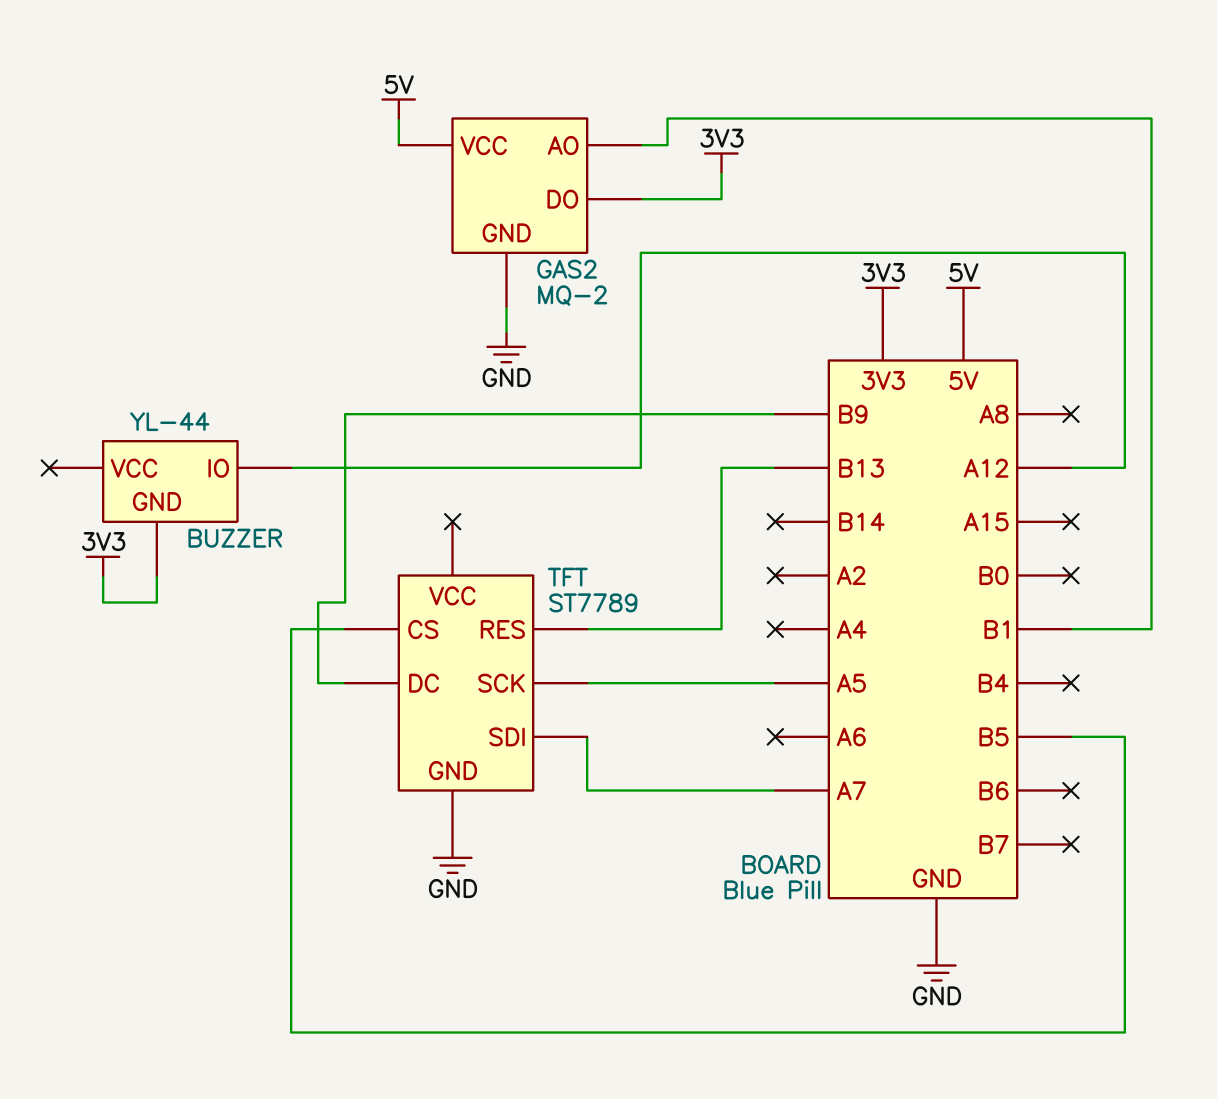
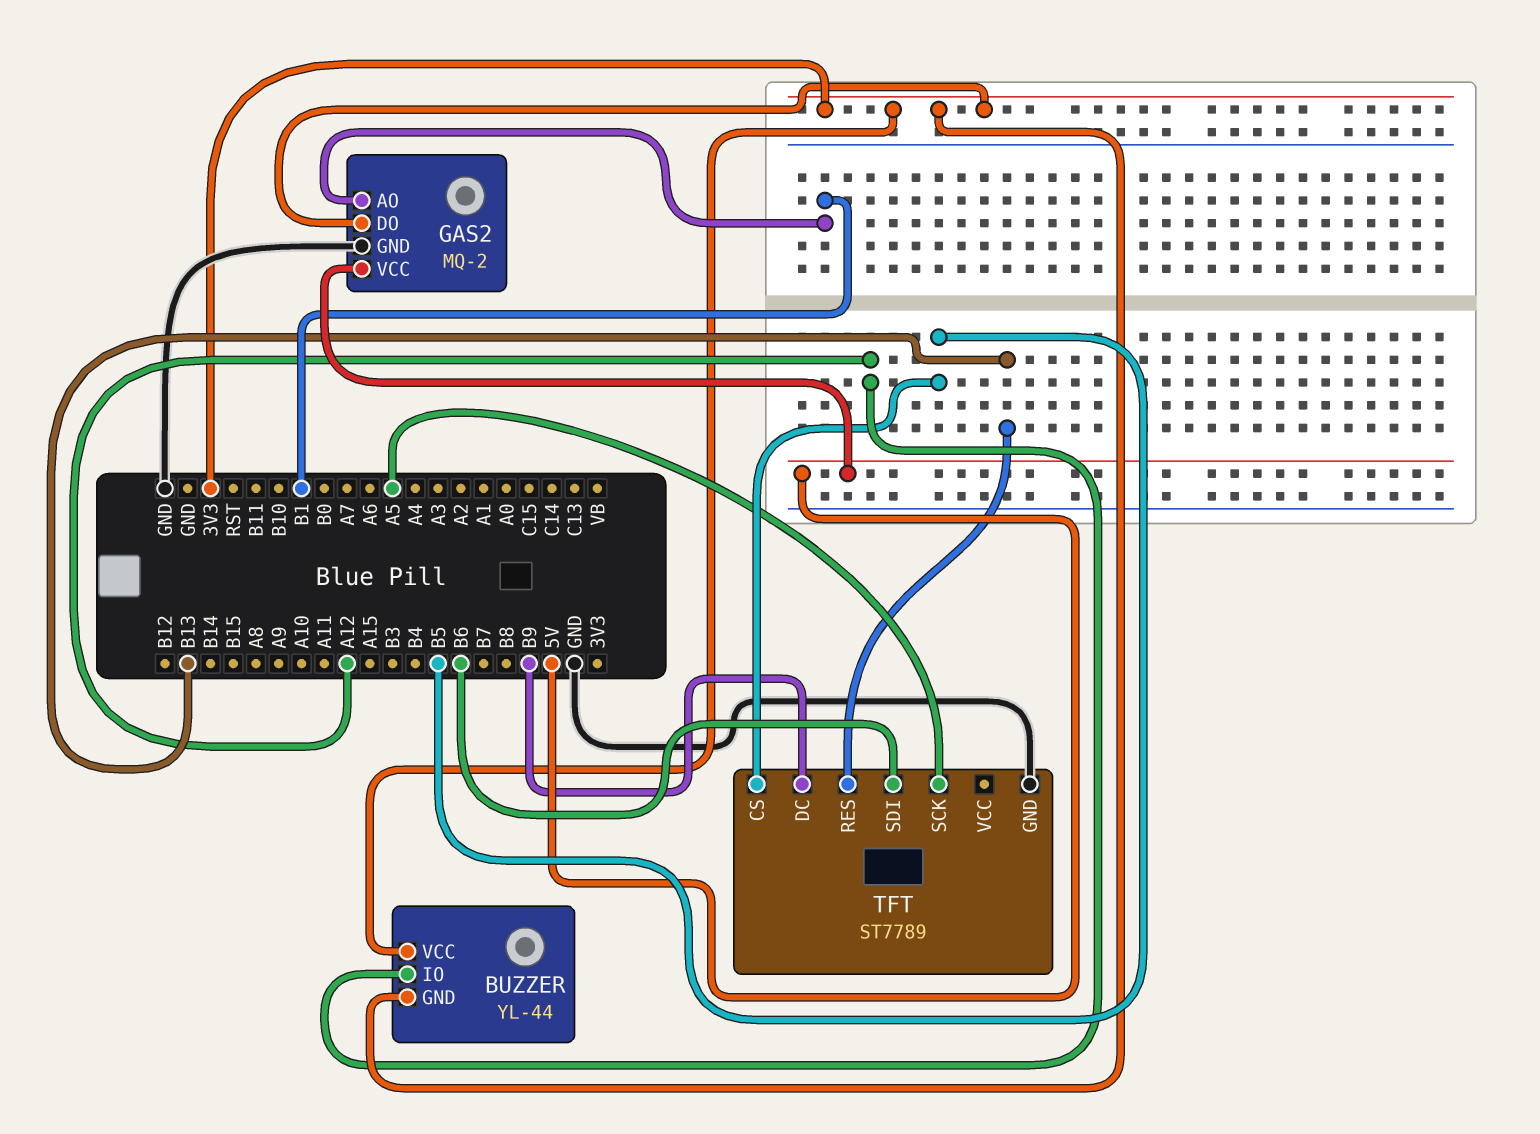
BUZZER pin VCC: none -> 3V3
TFT pin SDI: A7 -> B6

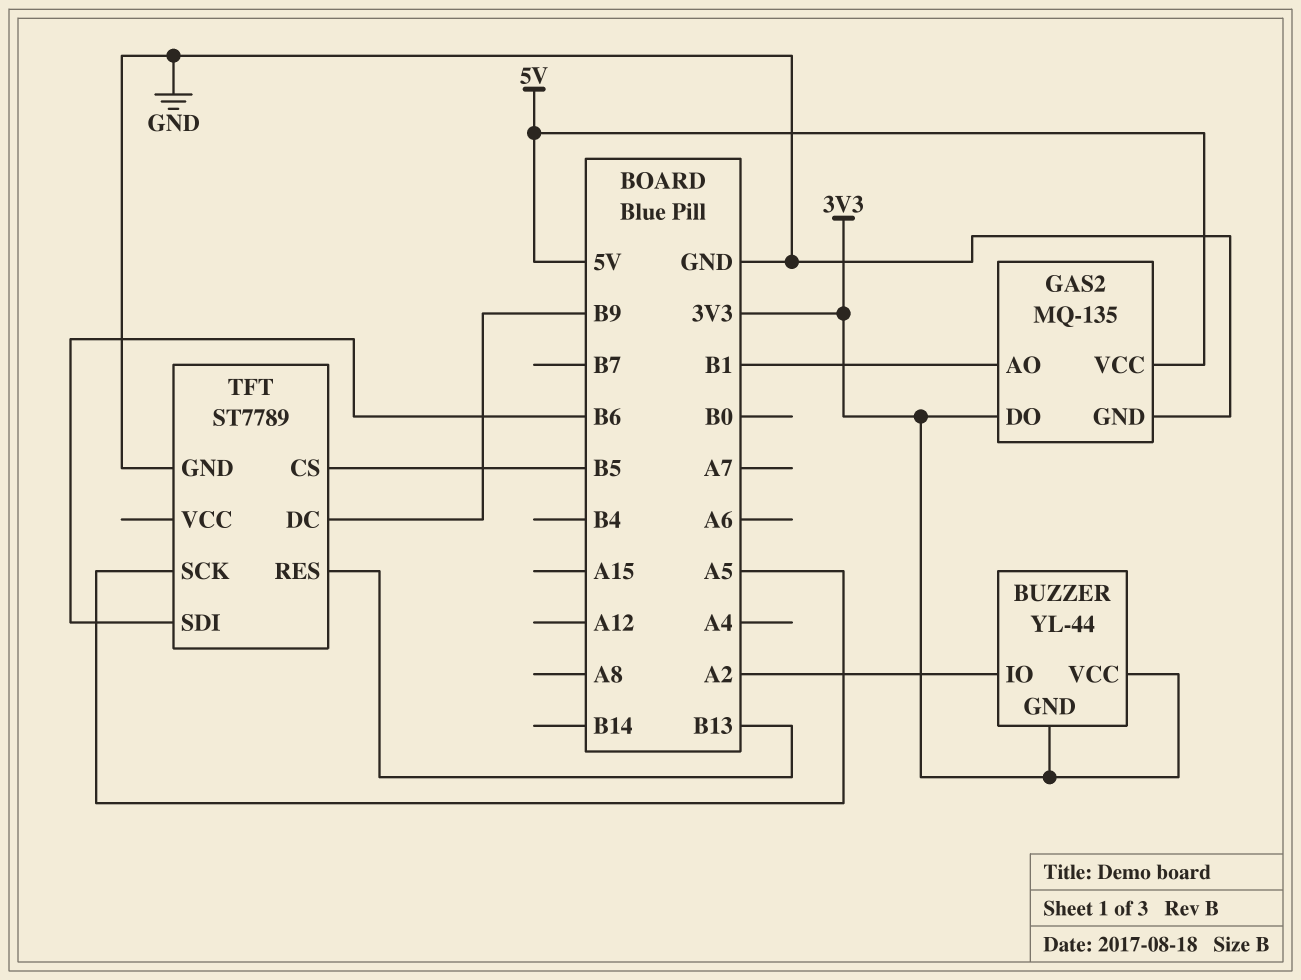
BUZZER pin IO: A12 -> A2
GAS2: MQ-2 -> MQ-135

